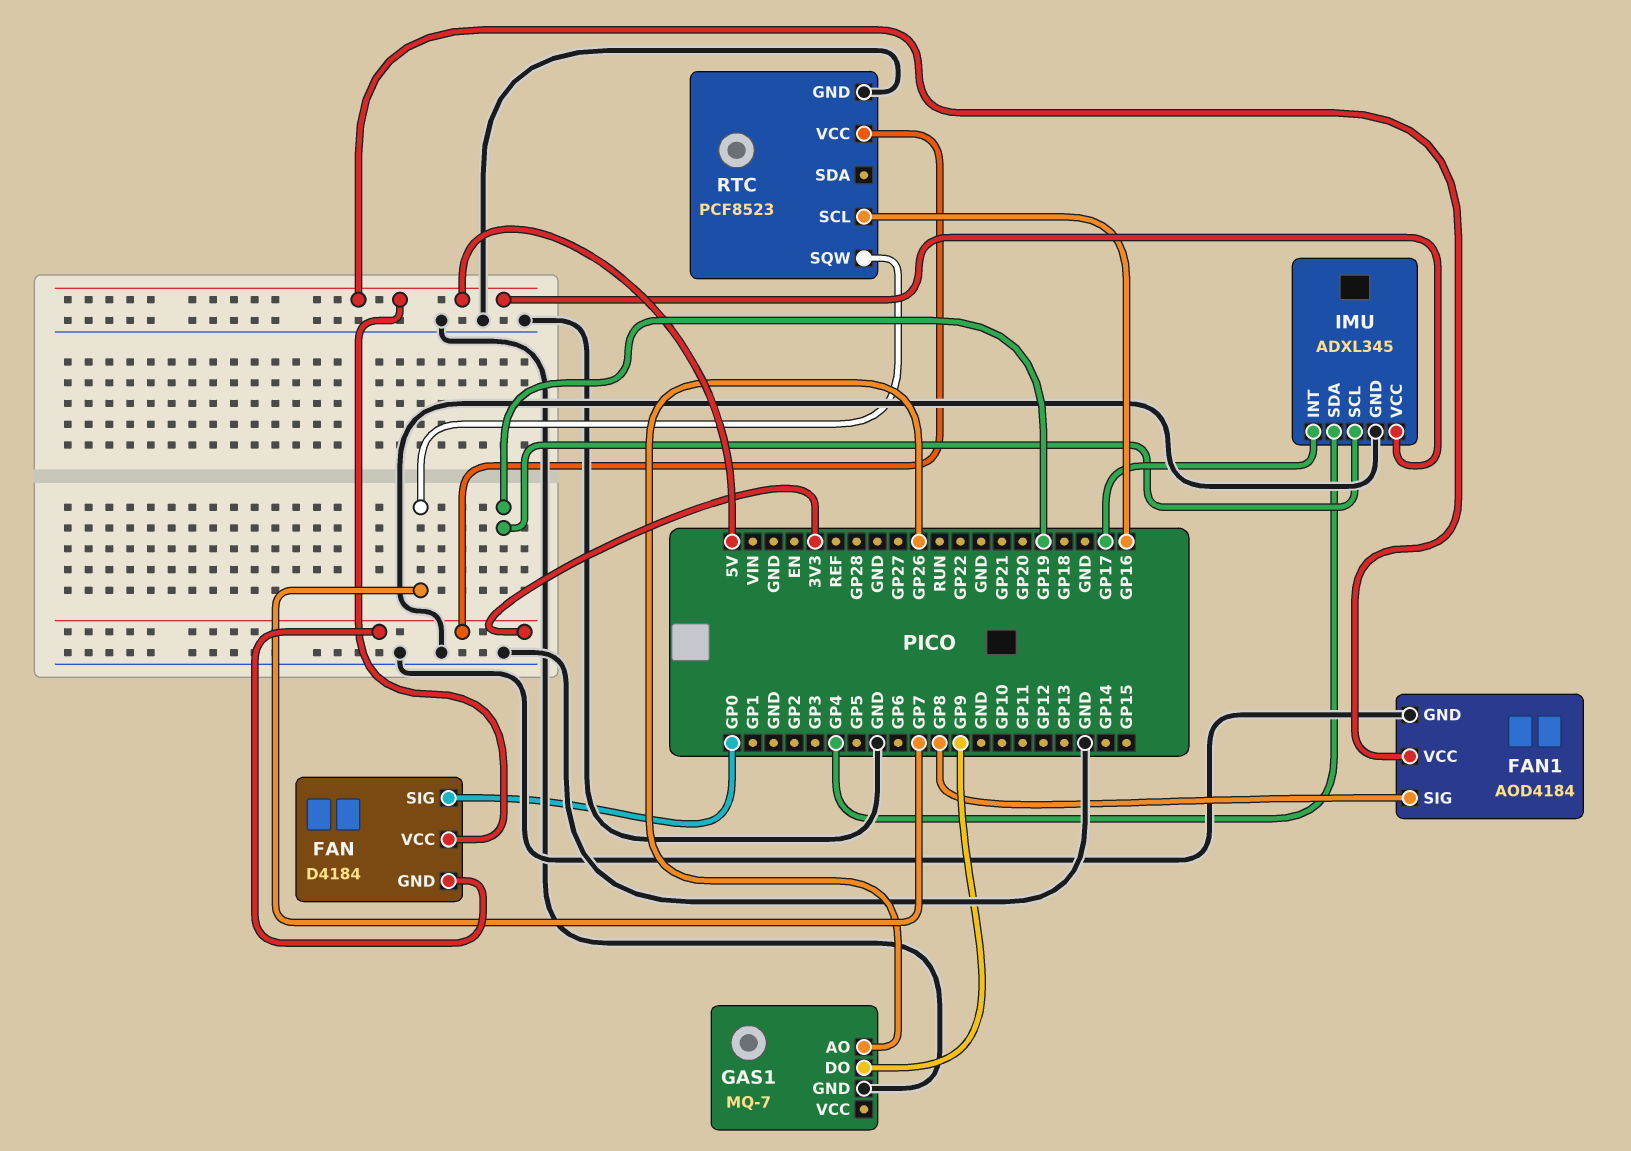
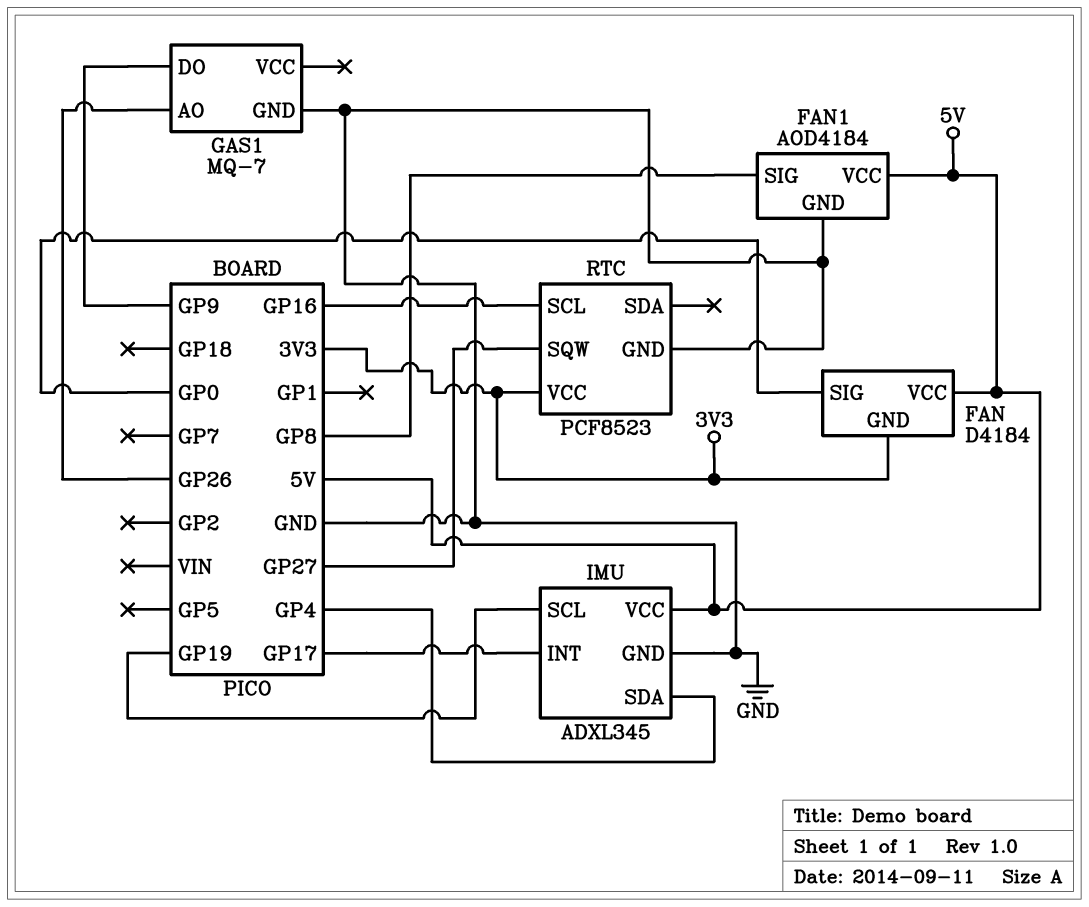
RTC pin SQW: GP7 -> GP27

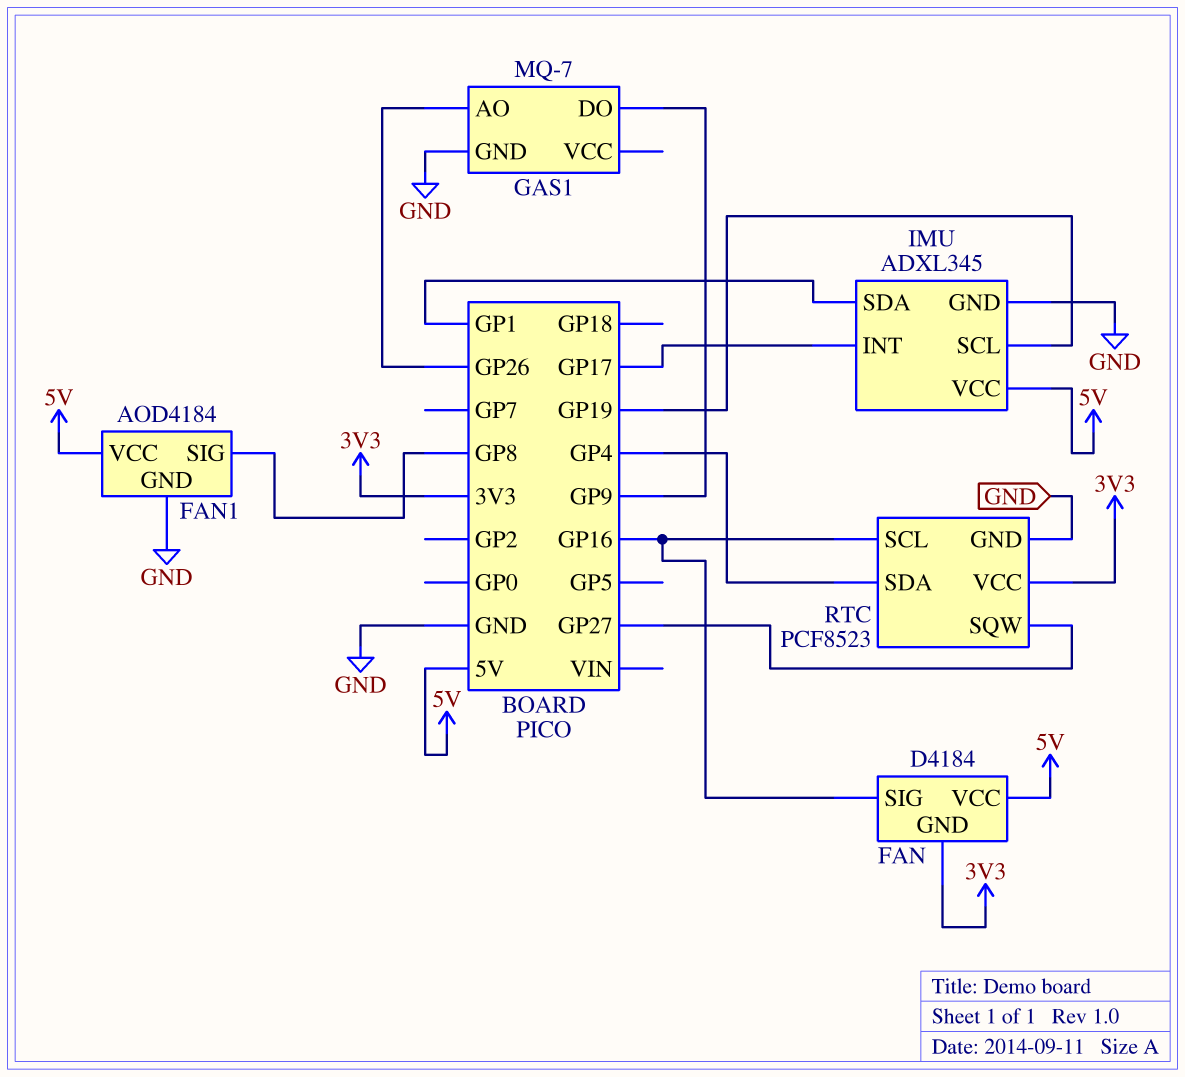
FAN pin SIG: GP0 -> GP16
IMU pin SDA: GP4 -> GP1
RTC pin SDA: none -> GP4

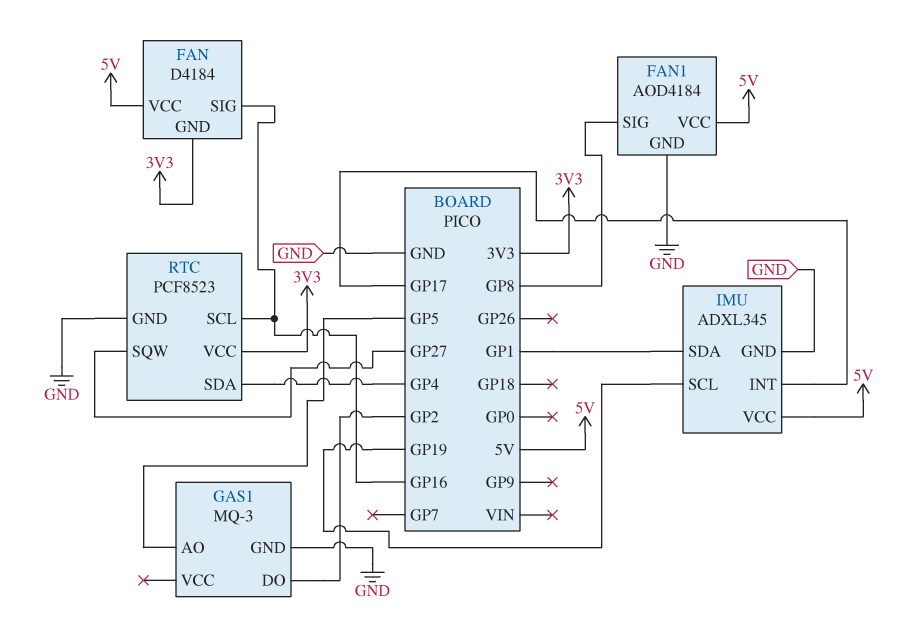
GAS1: MQ-7 -> MQ-3
GAS1 pin AO: GP26 -> GP5
GAS1 pin DO: GP9 -> GP2

